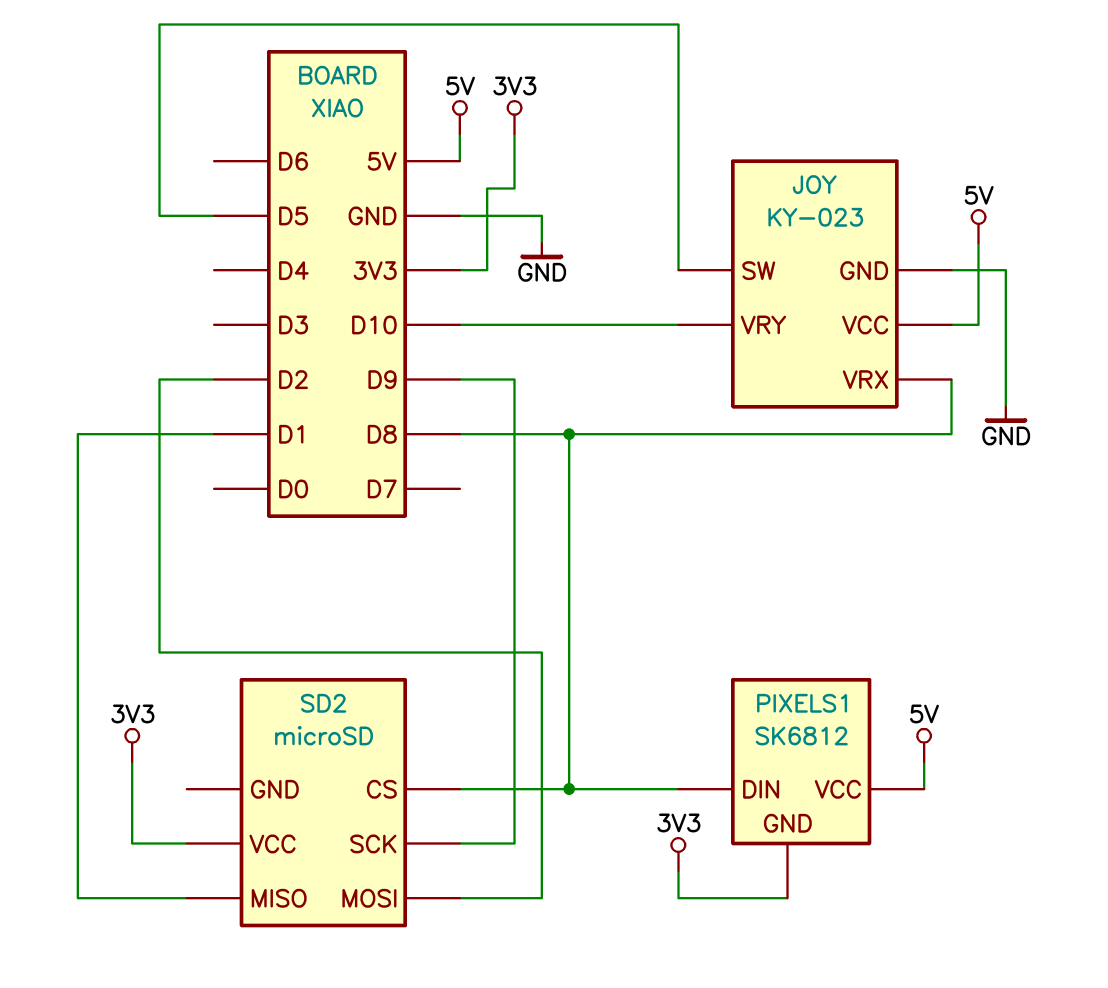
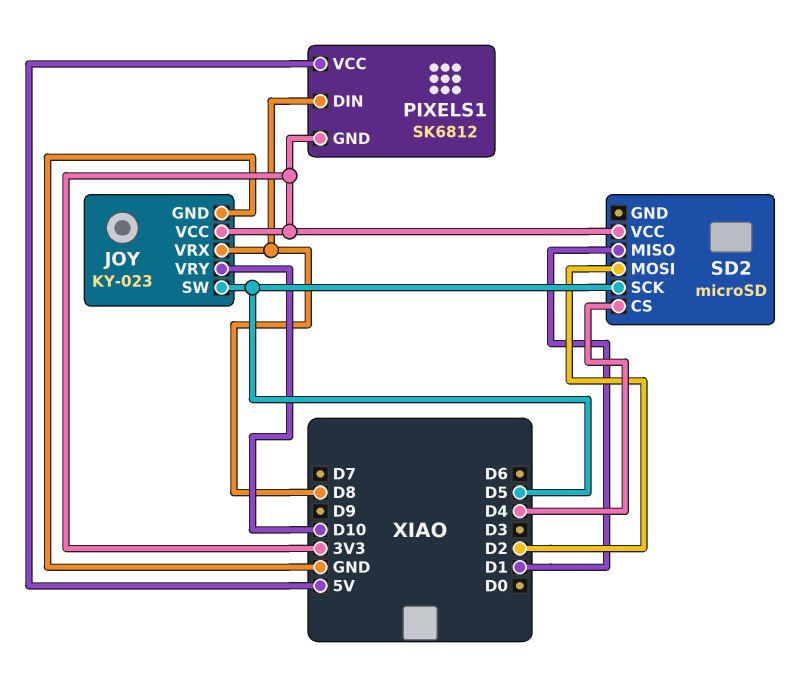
JOY pin VCC: 5V -> 3V3
SD2 pin CS: D8 -> D4
SD2 pin SCK: D9 -> D5

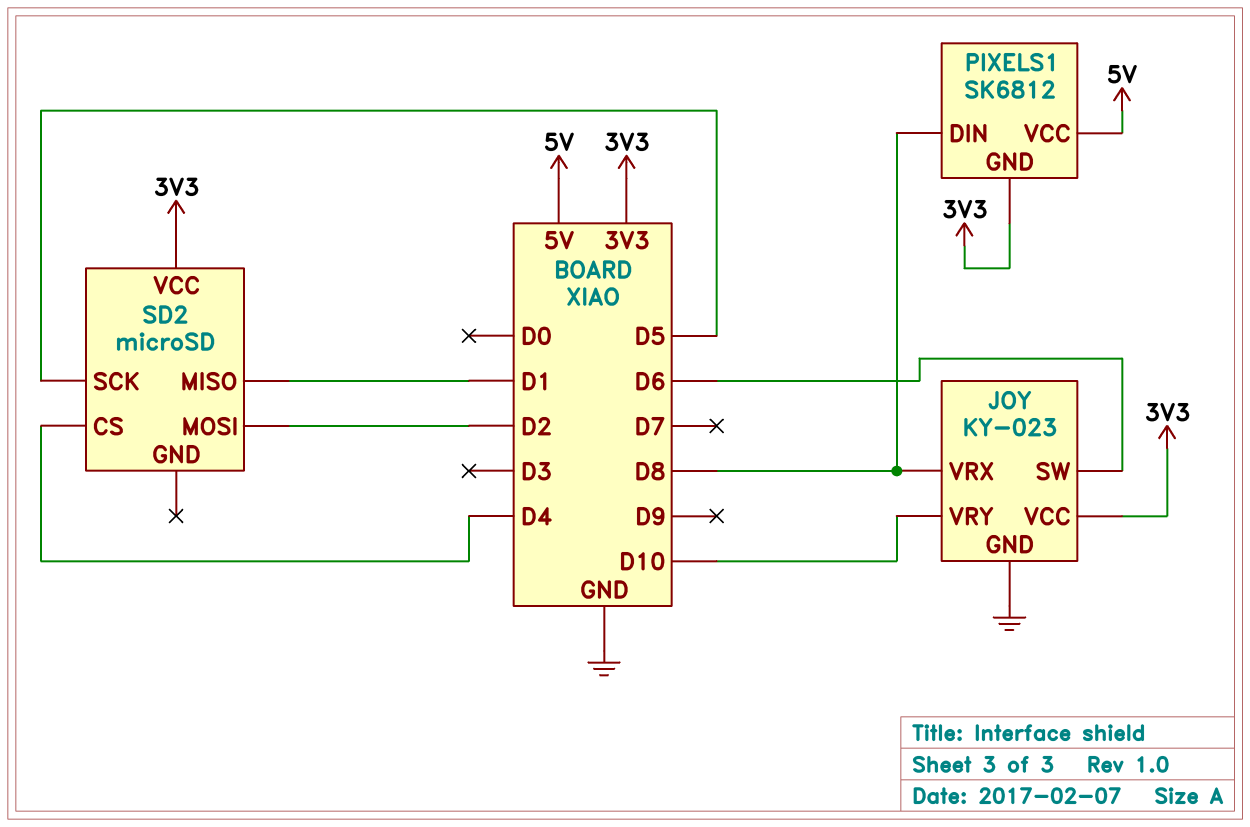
JOY pin SW: D5 -> D6

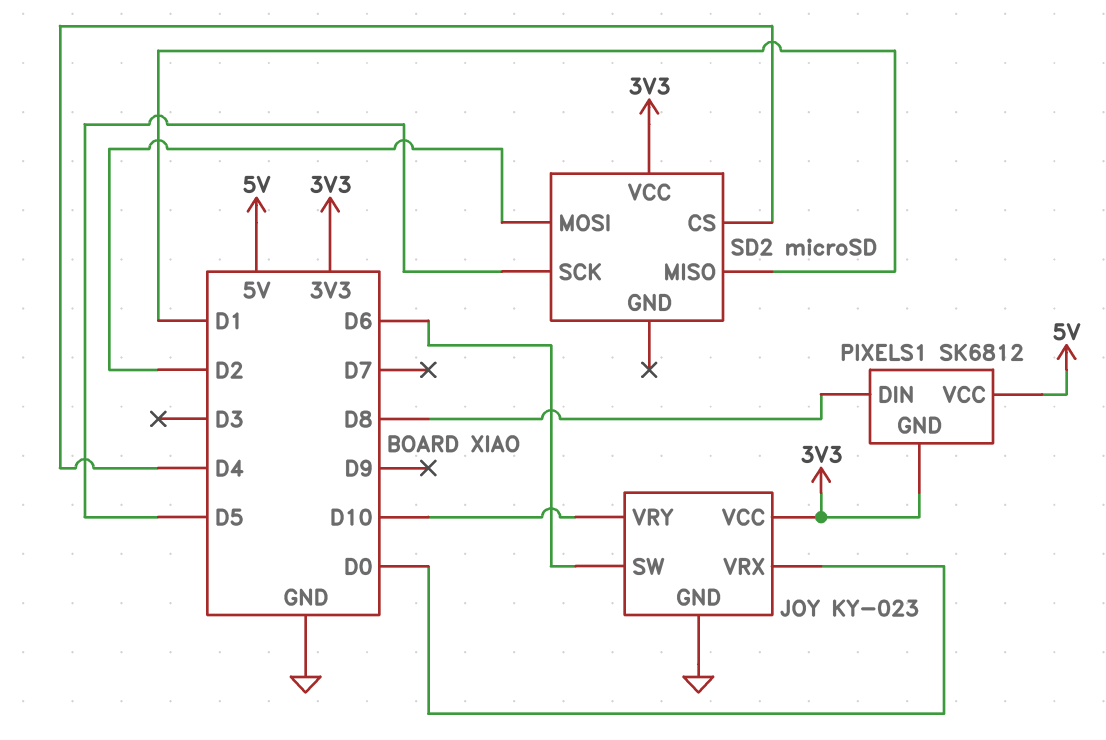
JOY pin VRX: D8 -> D0

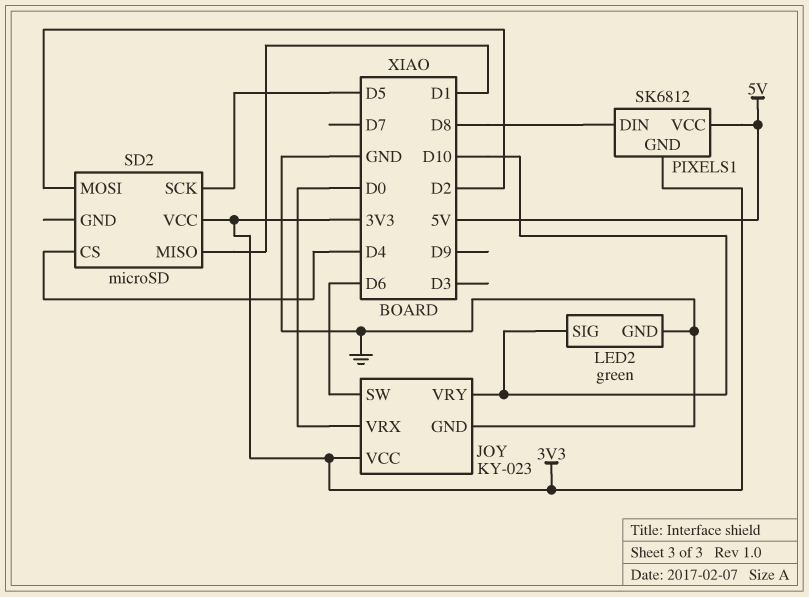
LED2: none -> green
LED2 pin GND: none -> GND
LED2 pin SIG: none -> D10

